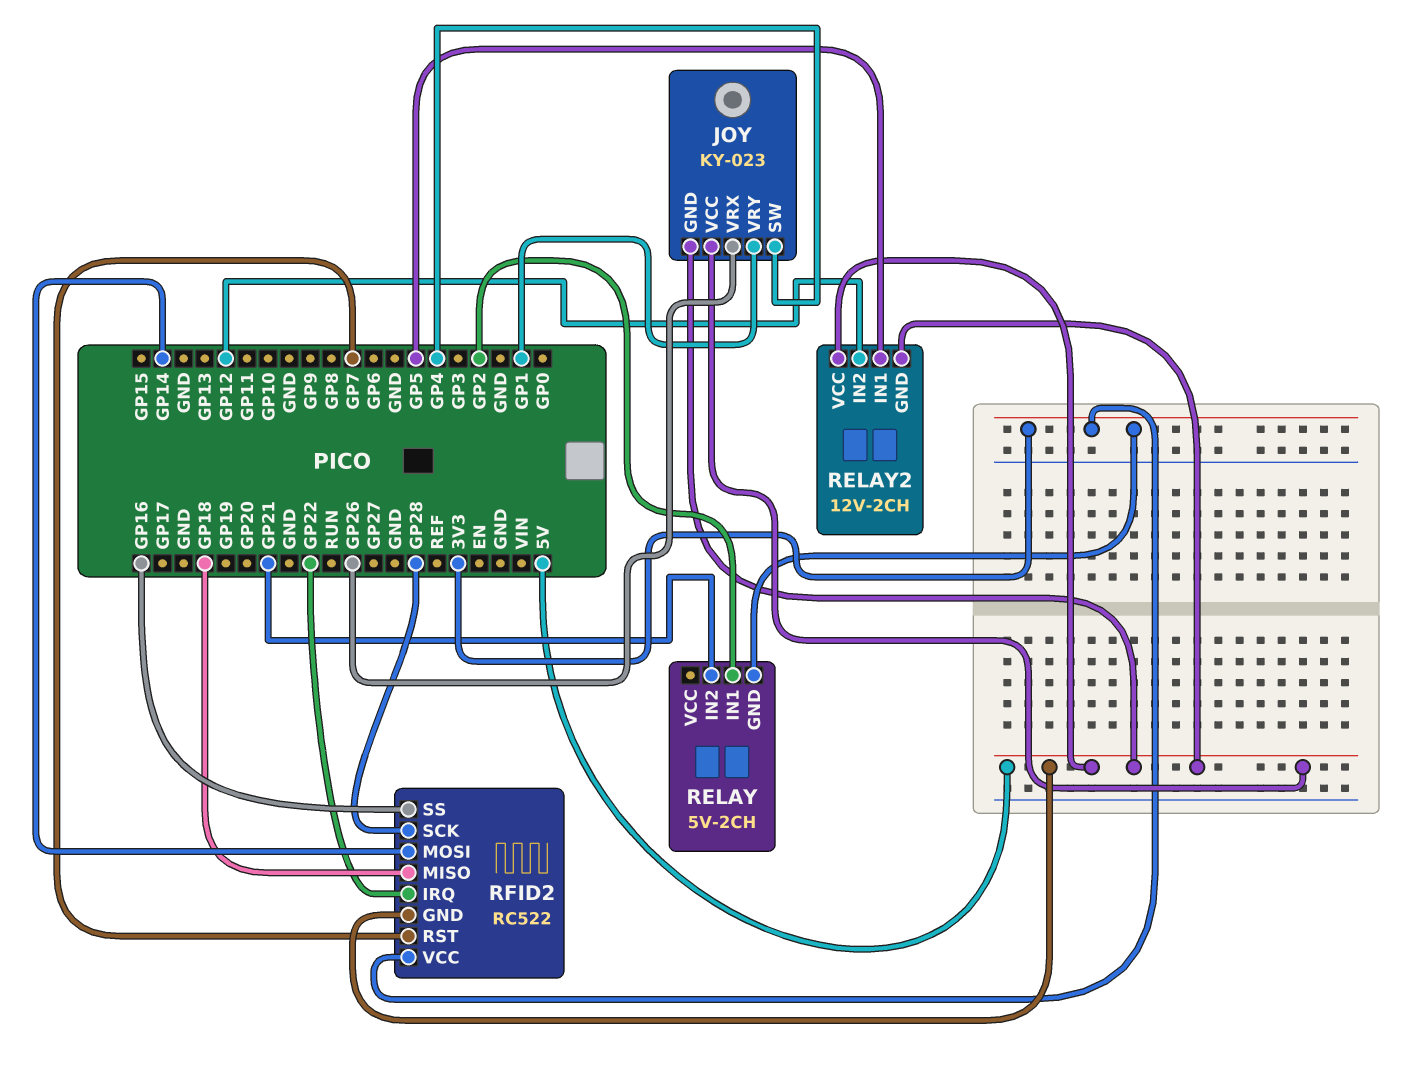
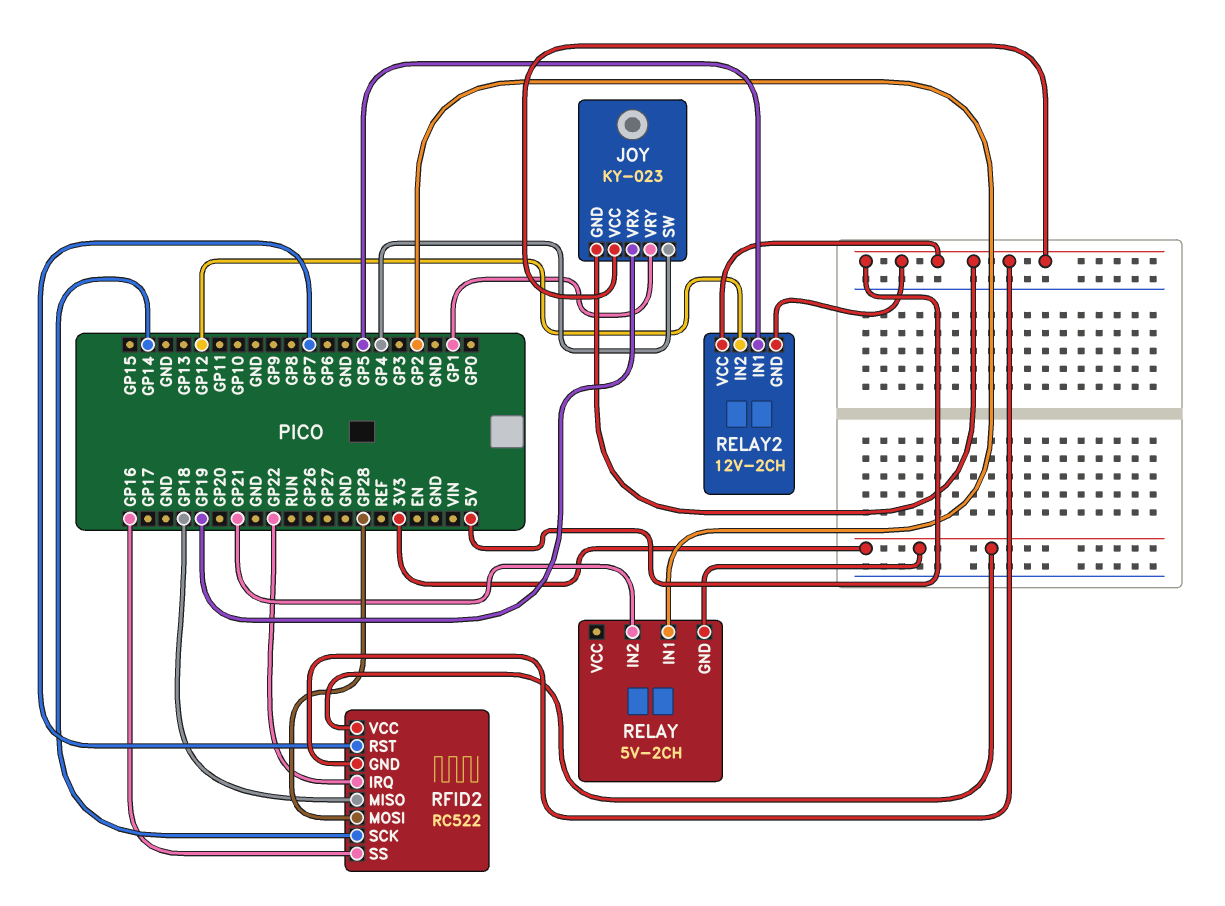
JOY pin VRX: GP26 -> GP19
RFID2 pin MOSI: GP14 -> GP28
RFID2 pin SCK: GP28 -> GP14

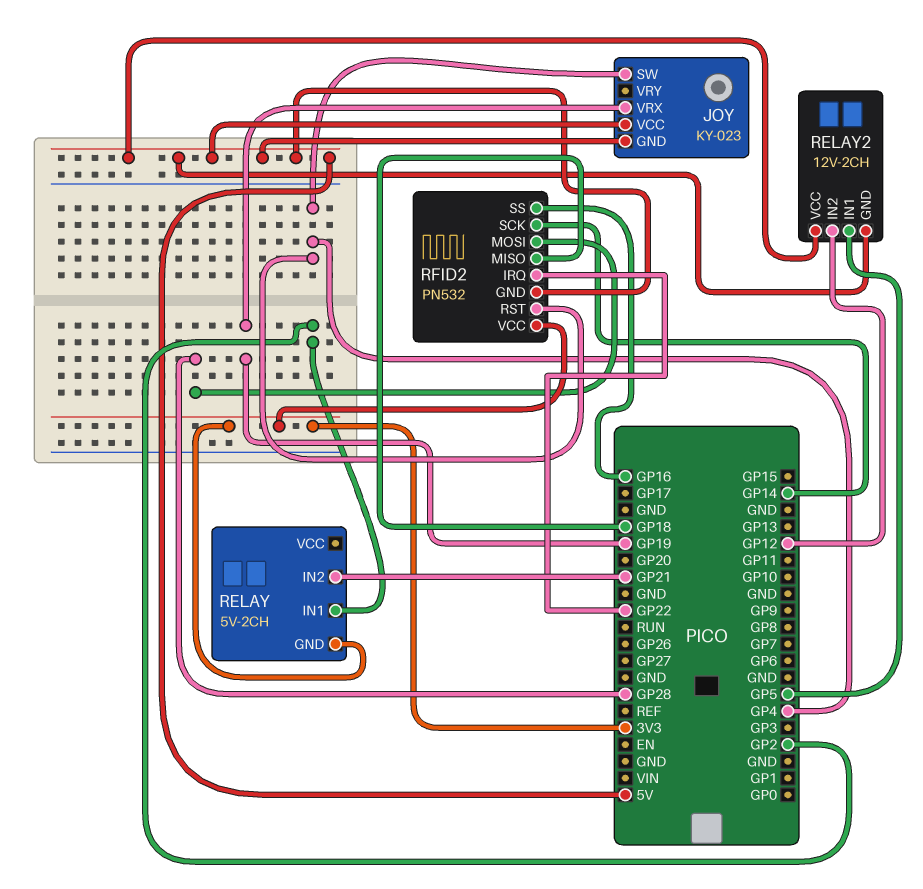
JOY pin VRY: GP1 -> none
RFID2: RC522 -> PN532
RFID2 pin RST: GP7 -> GP4

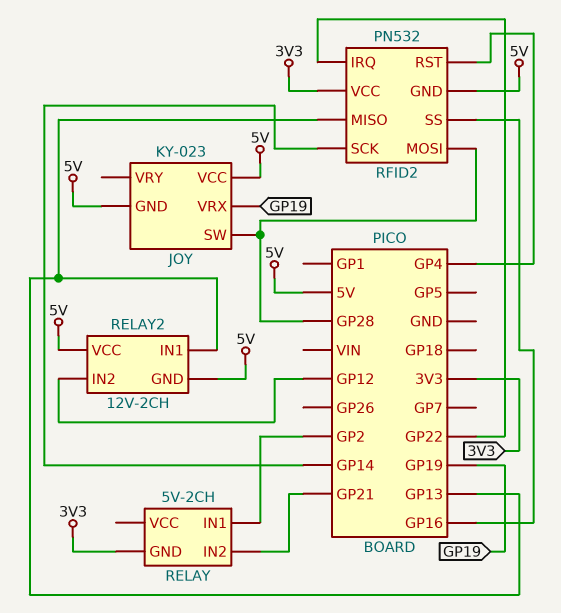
JOY pin SW: GP4 -> GP28
RELAY2 pin IN1: GP5 -> GP13
RFID2 pin MISO: GP18 -> GP13

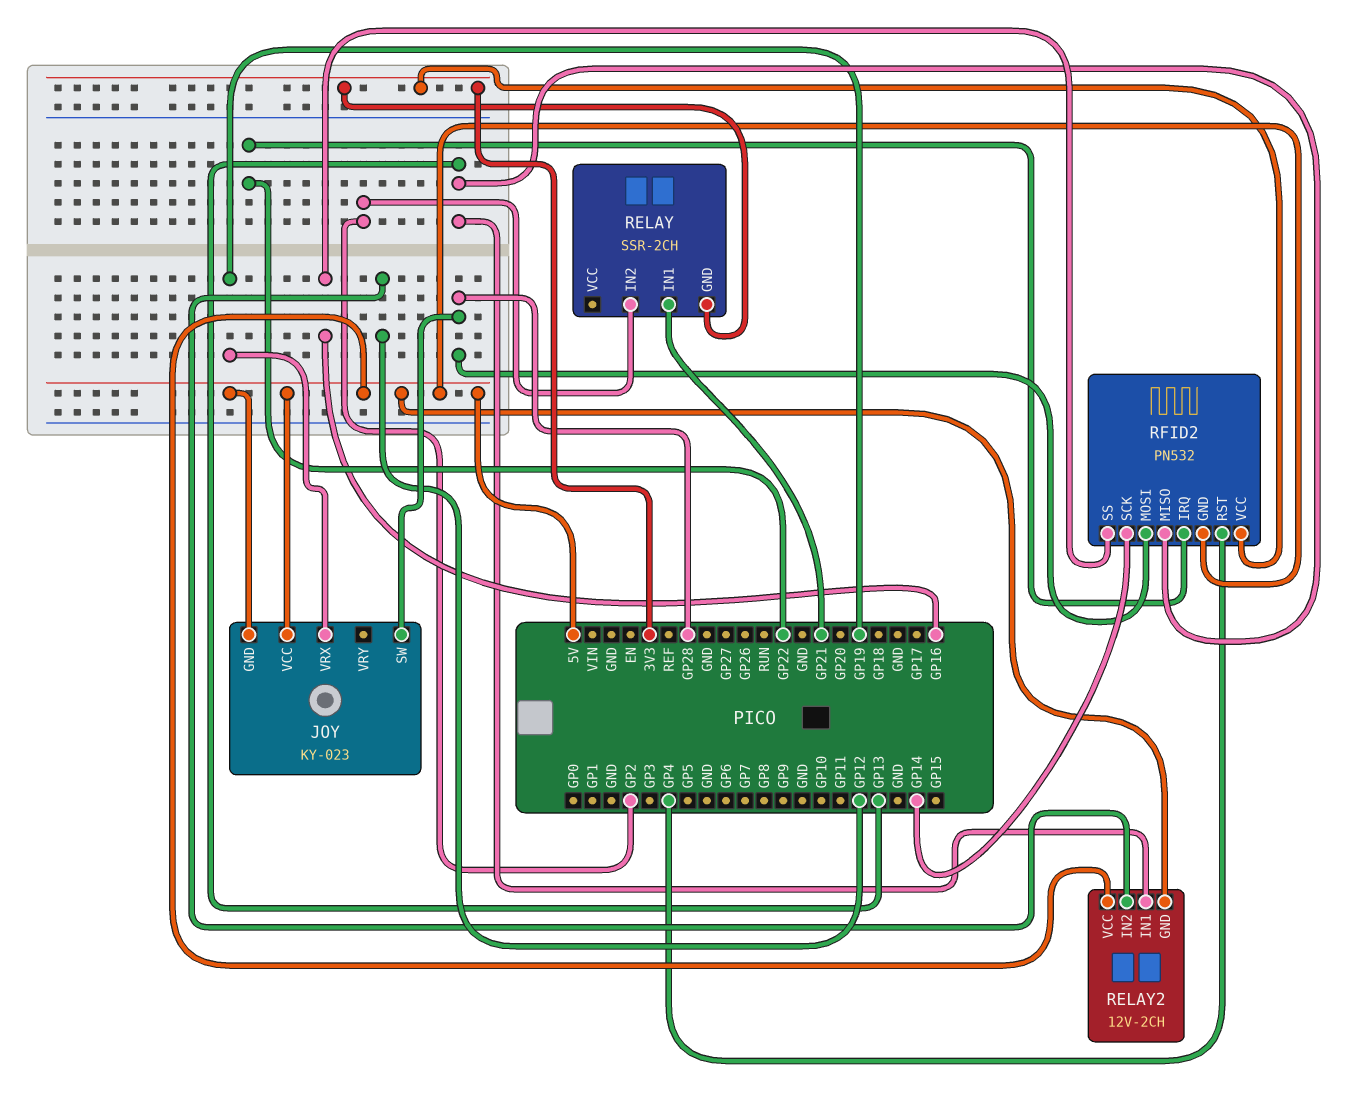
RELAY: 5V-2CH -> SSR-2CH
RELAY pin IN1: GP2 -> GP21
RELAY pin IN2: GP21 -> GP2

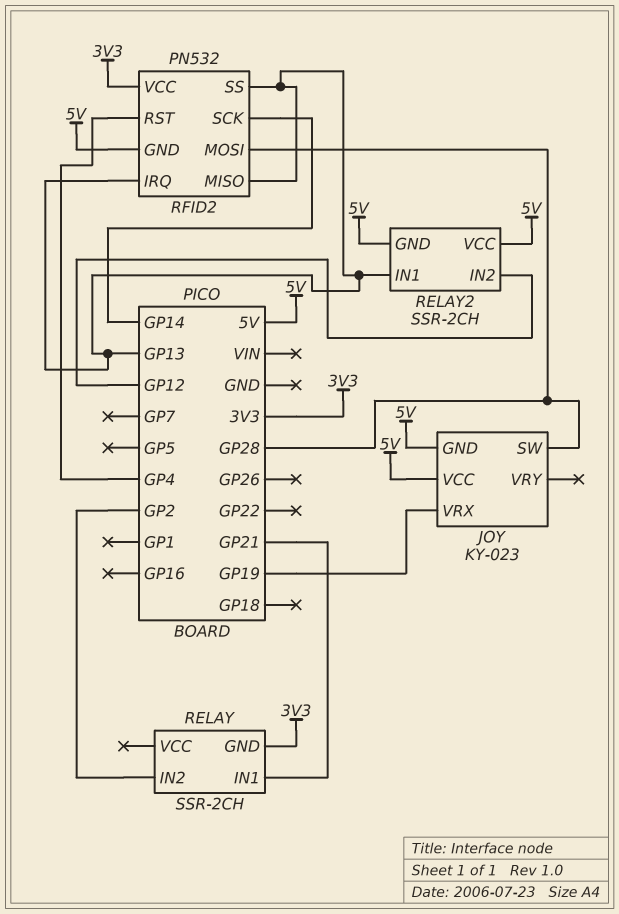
RELAY2: 12V-2CH -> SSR-2CH
RFID2 pin IRQ: GP22 -> GP13
RFID2 pin SS: GP16 -> GP13

